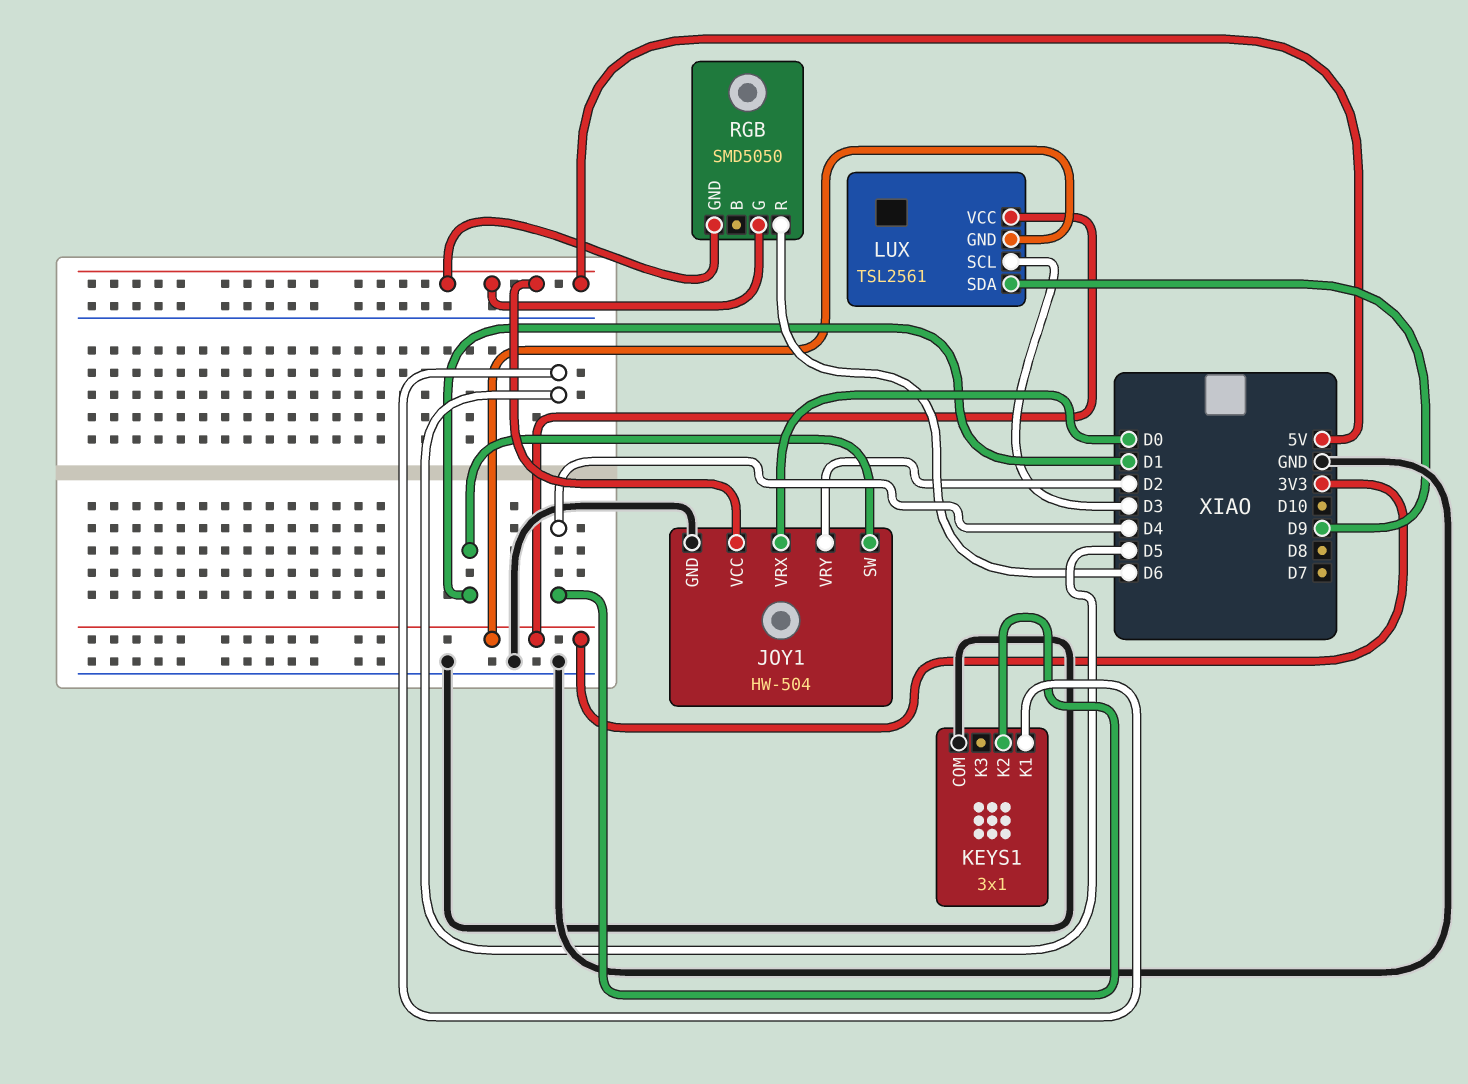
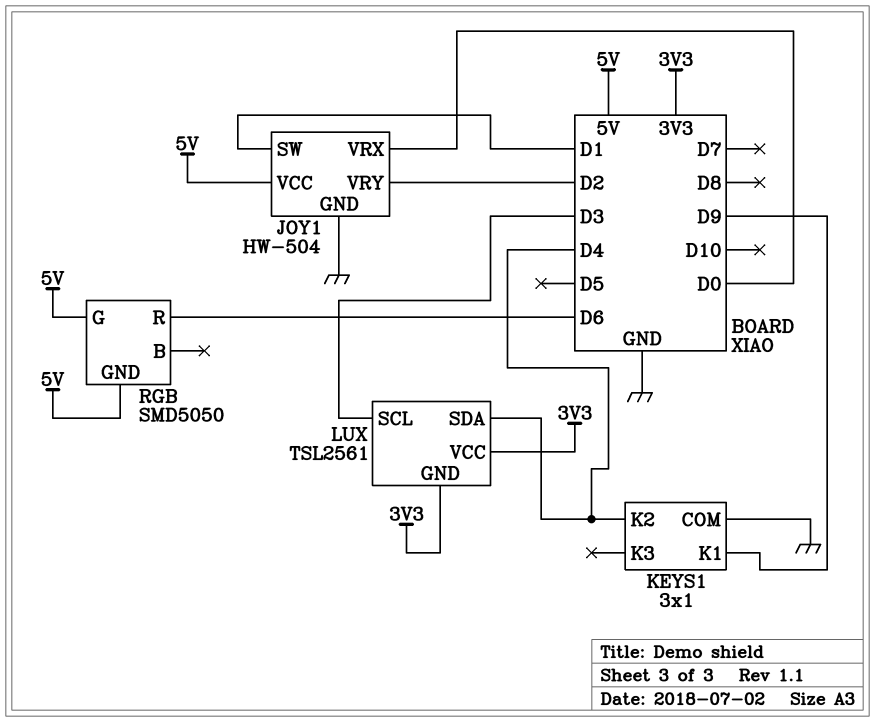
KEYS1 pin K1: D5 -> D9
LUX pin SDA: D9 -> D4

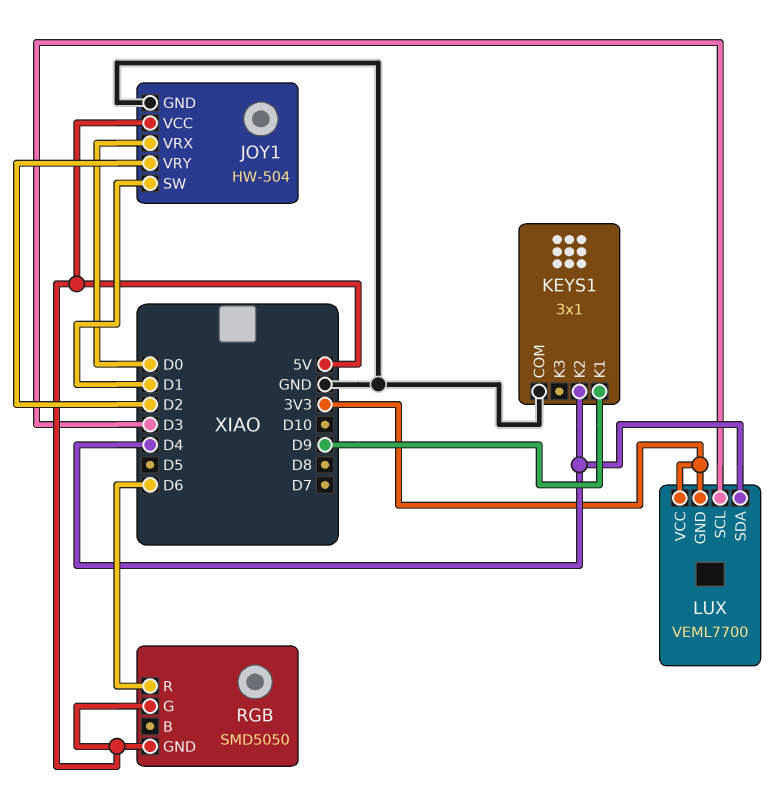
LUX: TSL2561 -> VEML7700

